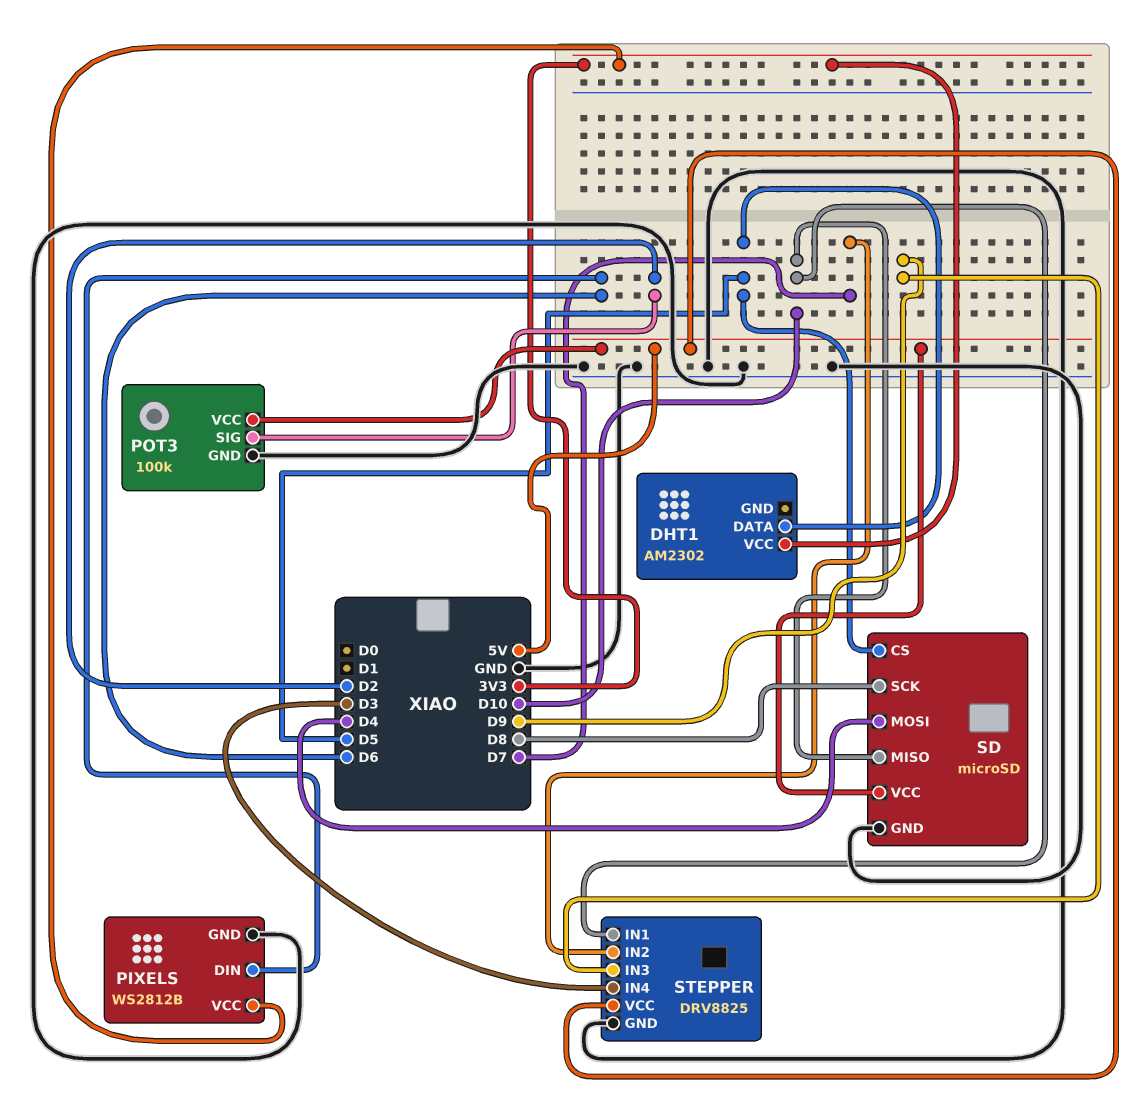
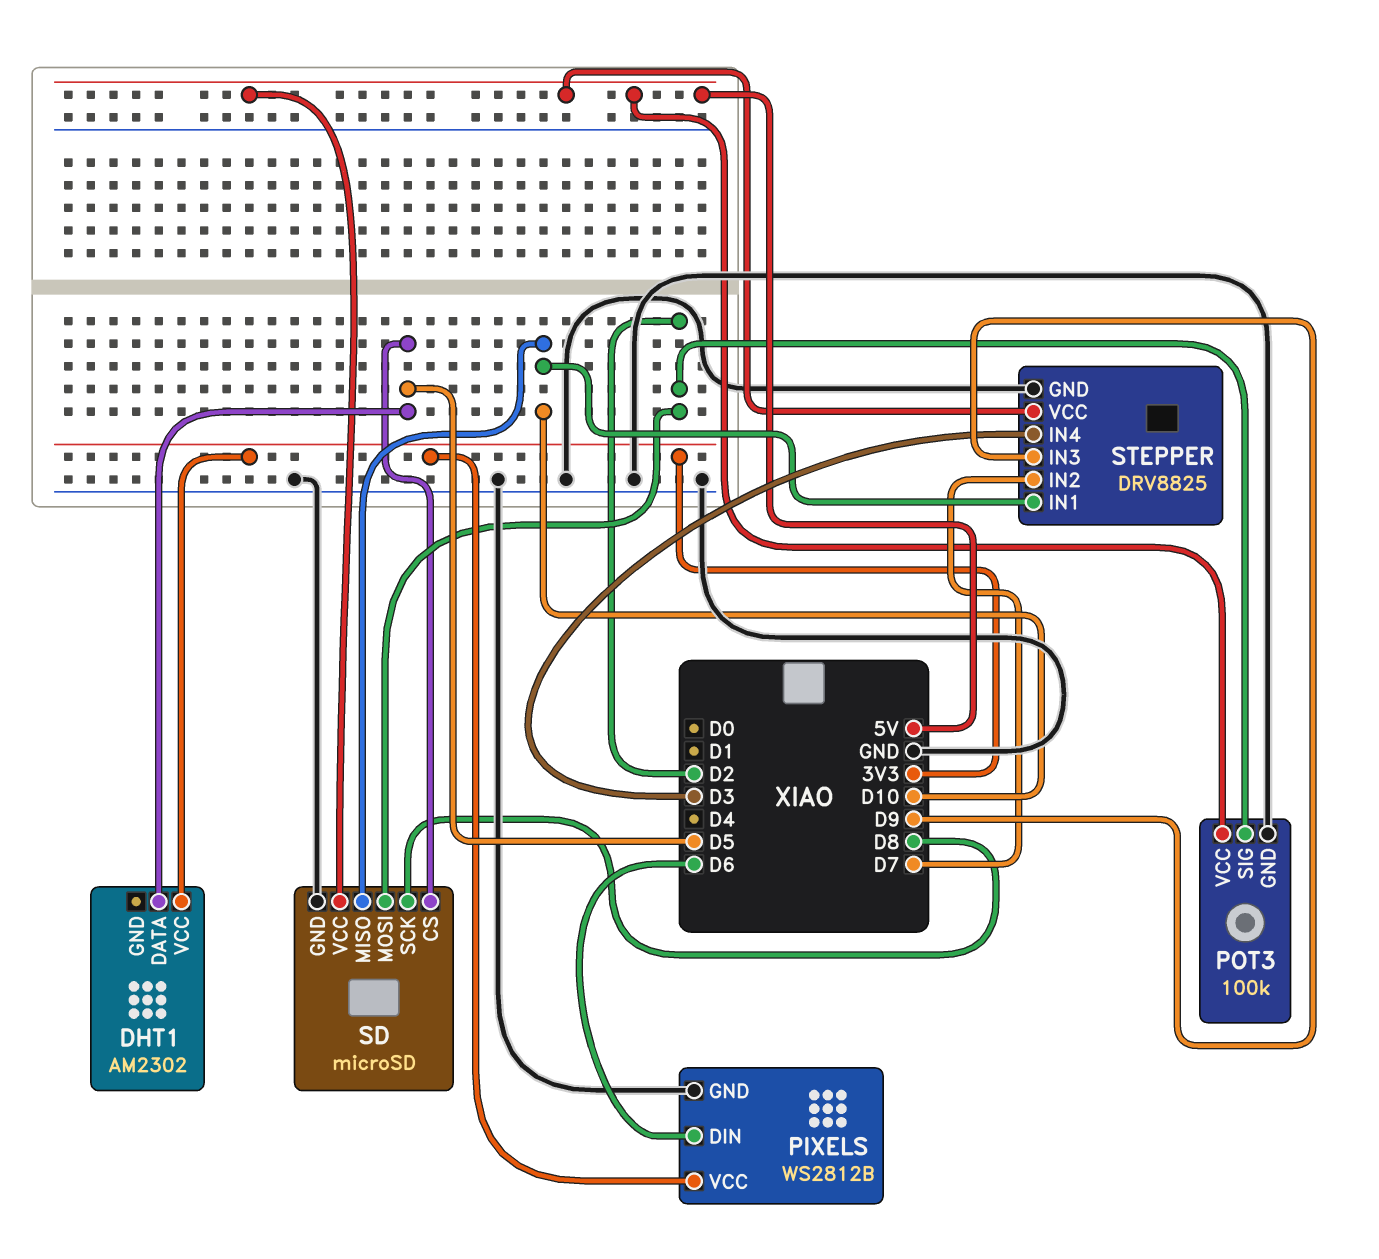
SD pin MOSI: D4 -> D2

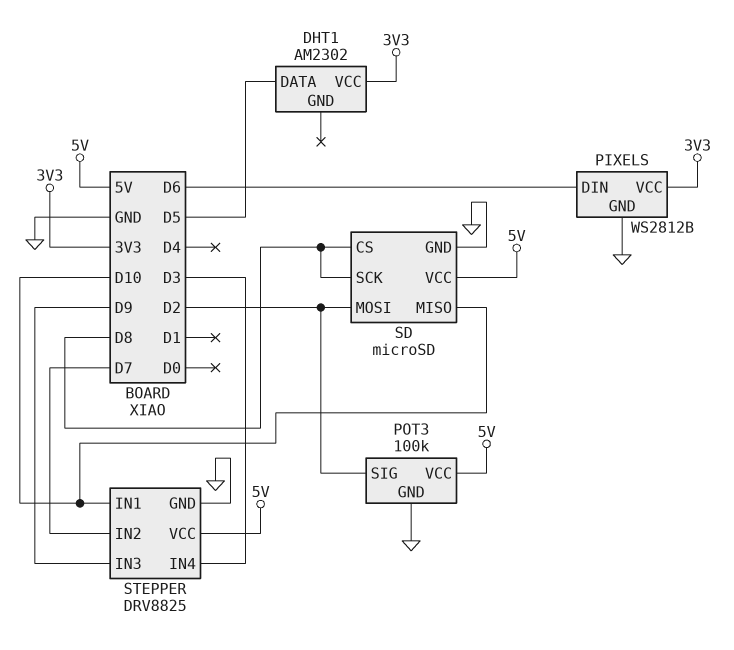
SD pin CS: D5 -> D8

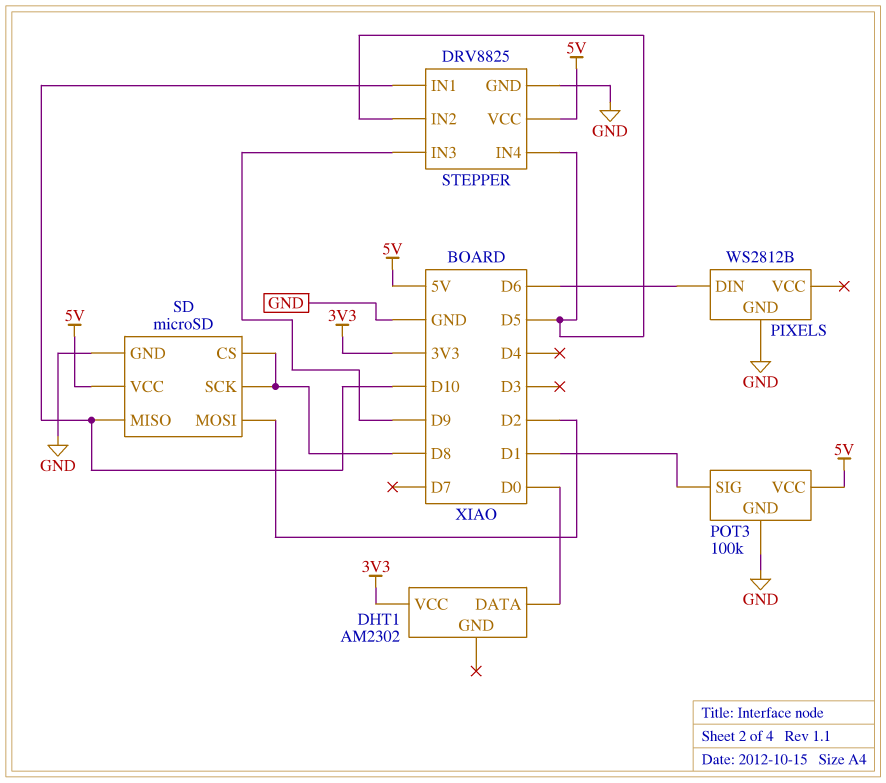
DHT1 pin DATA: D5 -> D0
PIXELS pin VCC: 3V3 -> none
POT3 pin SIG: D2 -> D1
STEPPER pin IN2: D7 -> D5
STEPPER pin IN4: D3 -> D5

